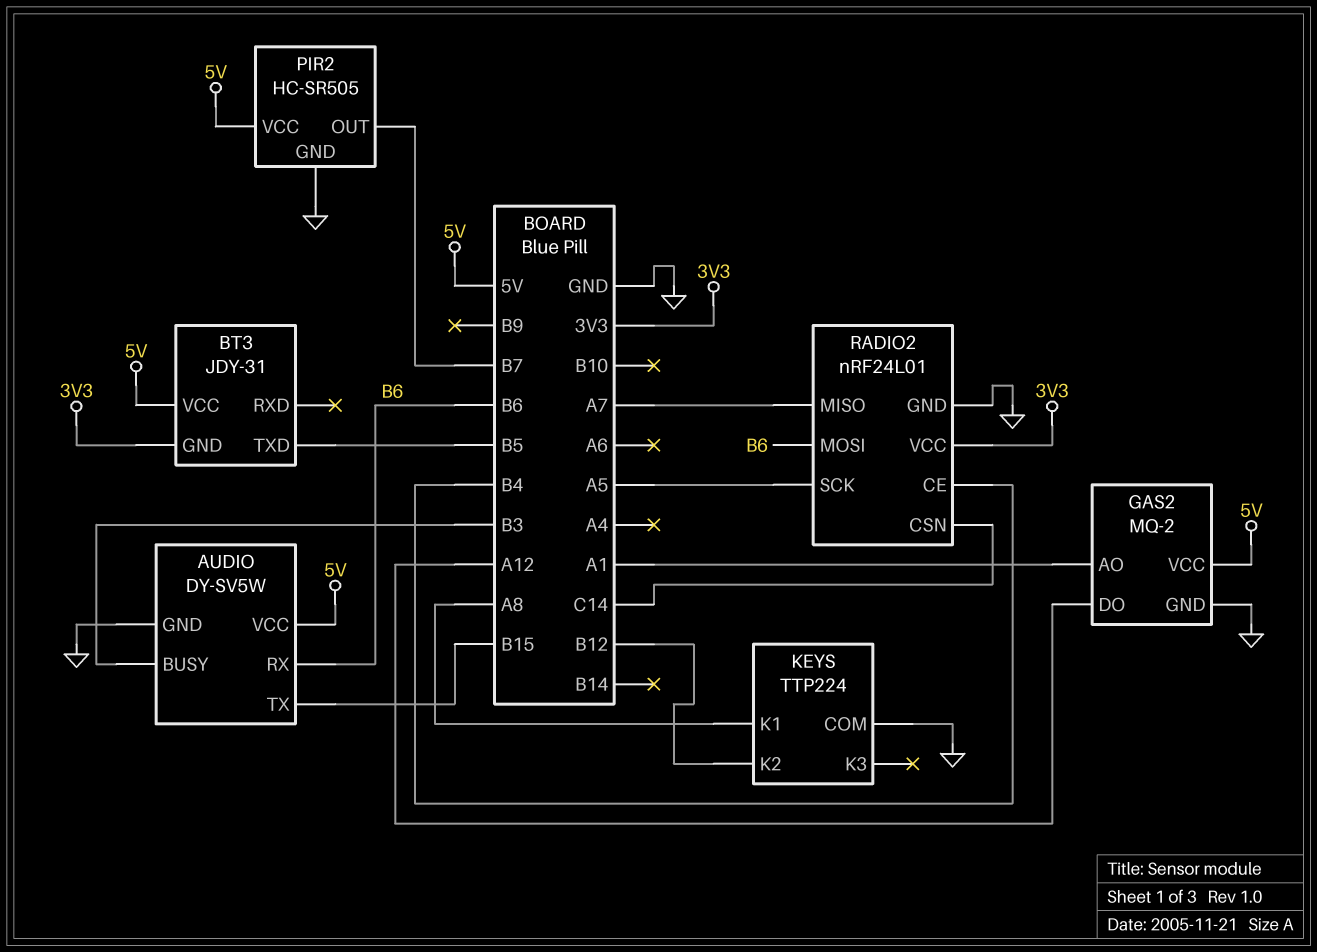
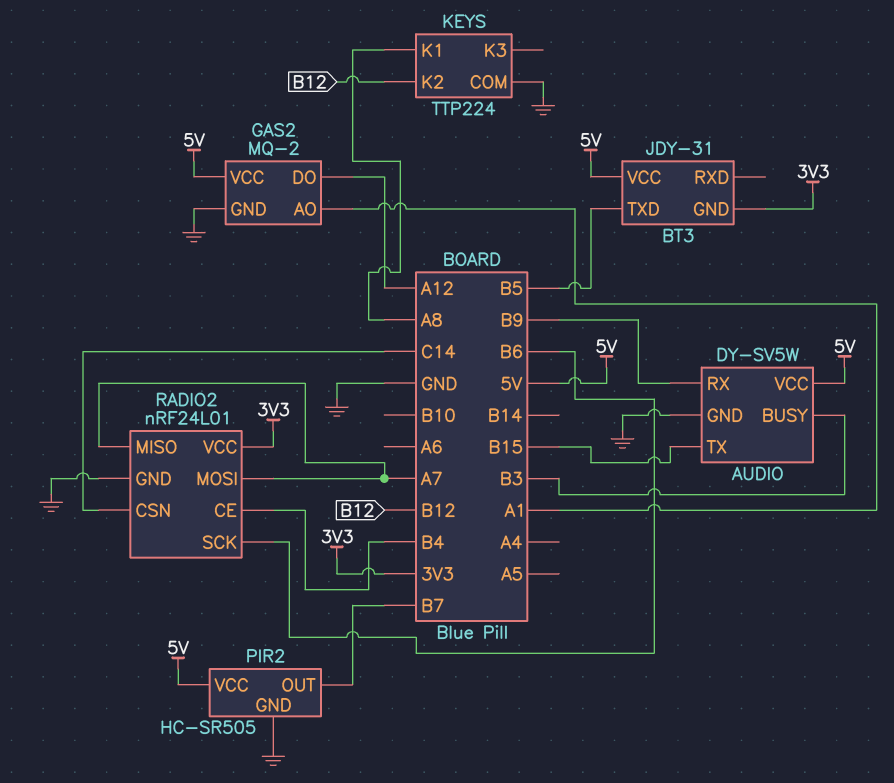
AUDIO pin RX: B6 -> B9
RADIO2 pin MOSI: B6 -> A7
RADIO2 pin SCK: A5 -> B6

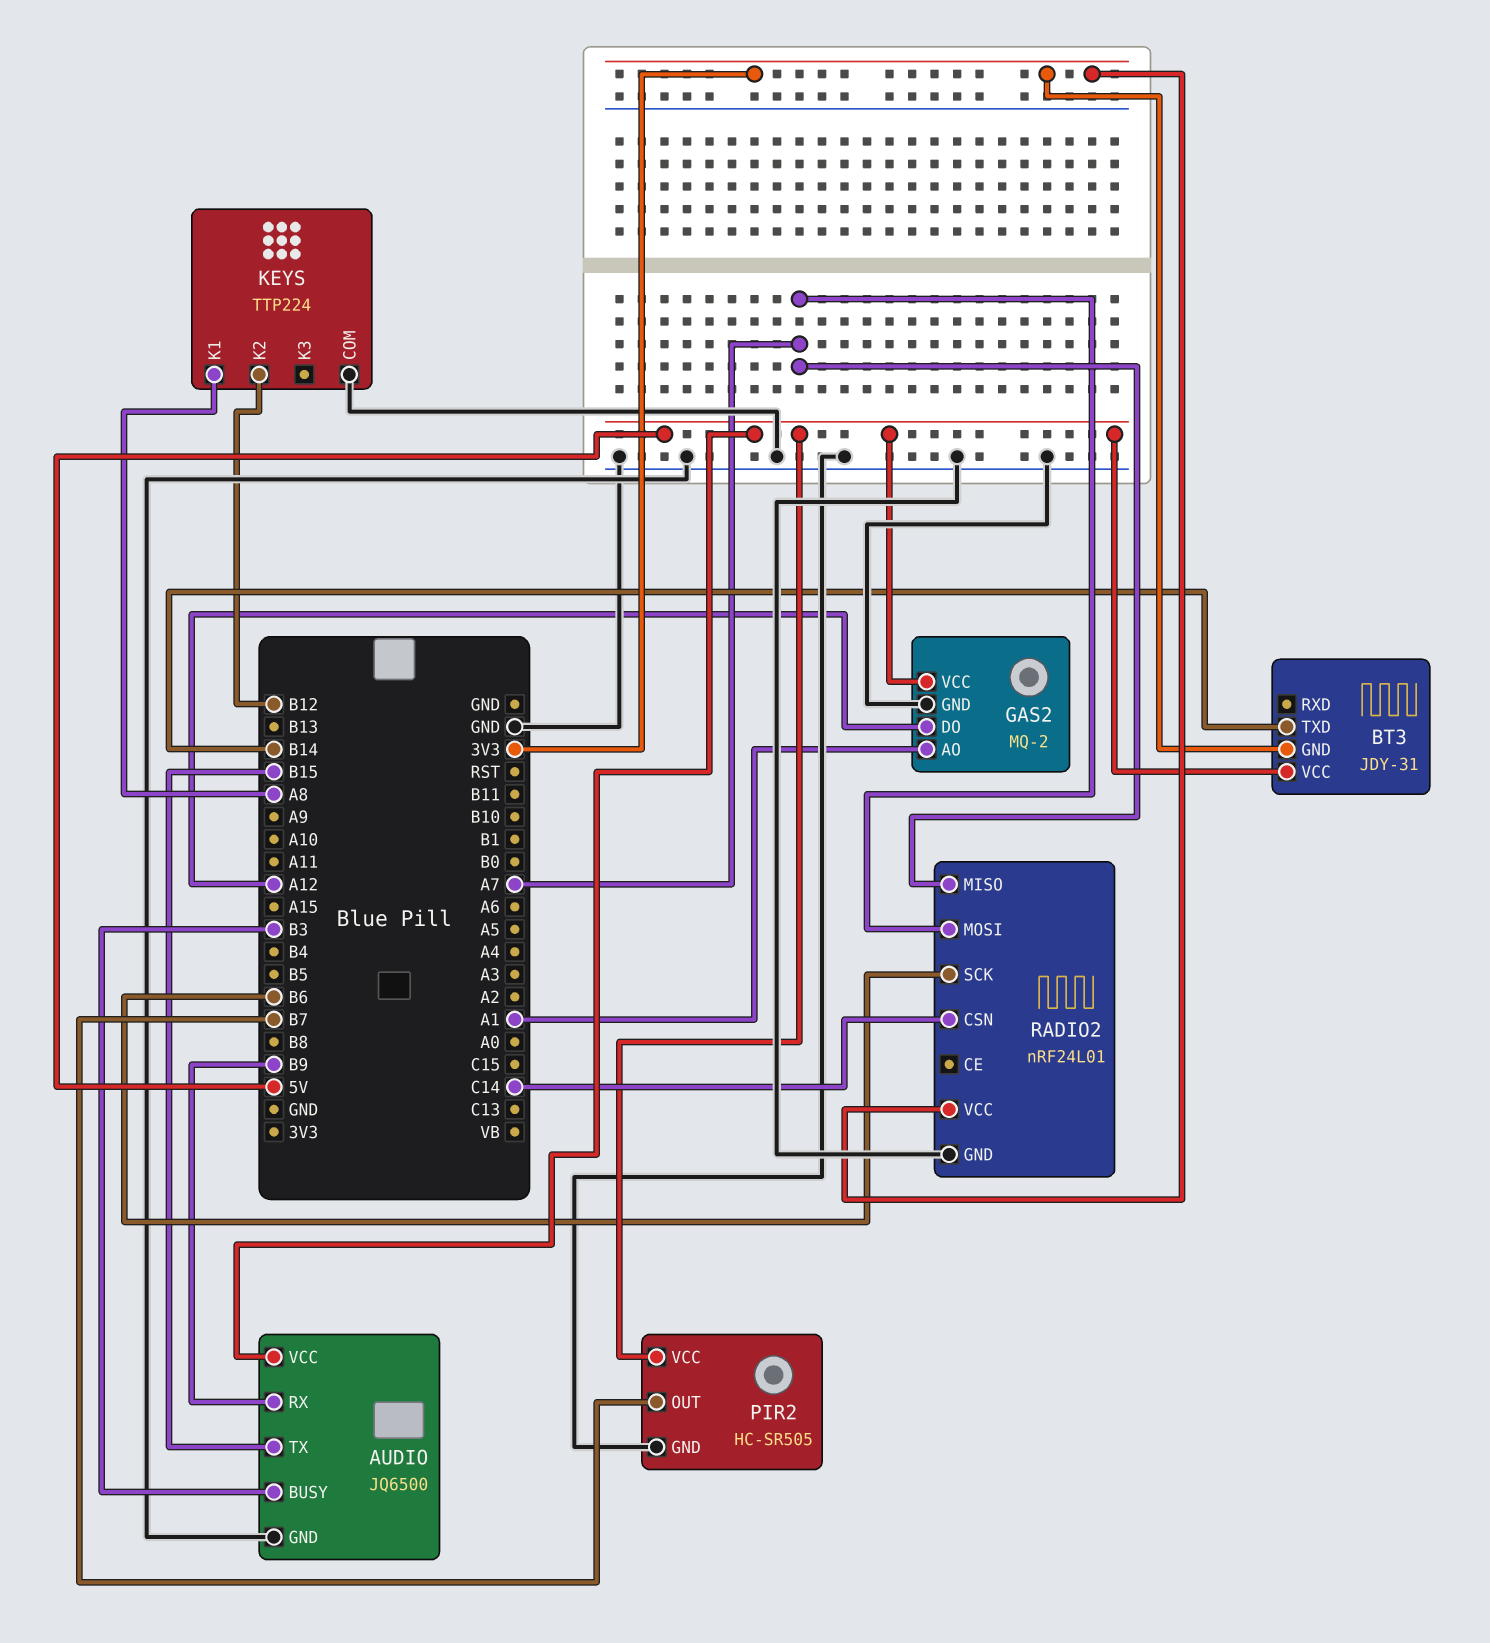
AUDIO: DY-SV5W -> JQ6500
BT3 pin TXD: B5 -> B14
RADIO2 pin CE: B4 -> none

